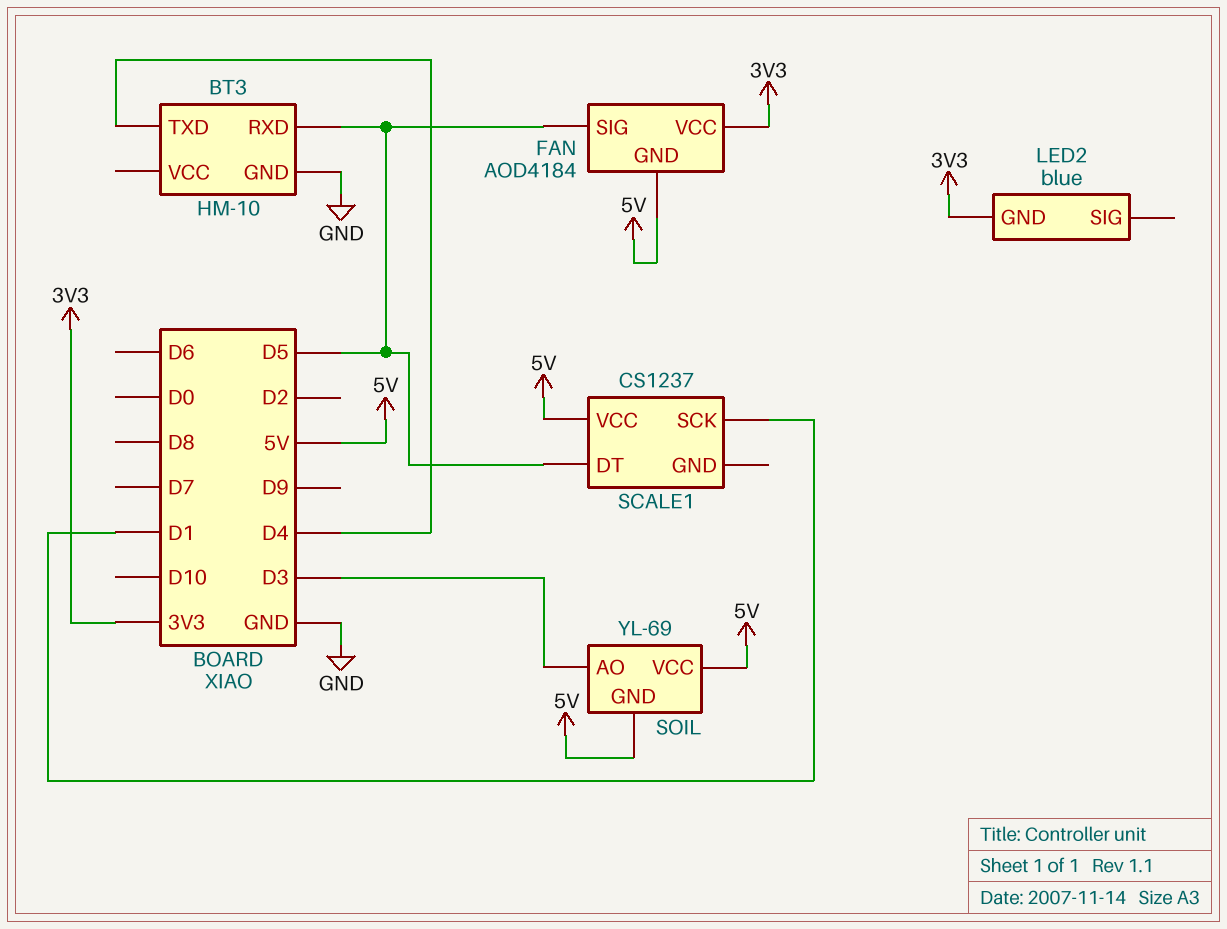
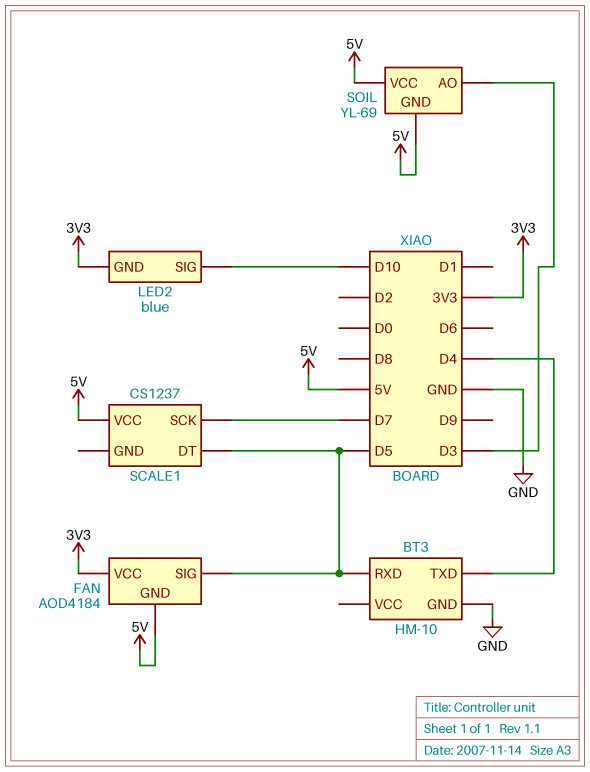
LED2 pin SIG: none -> D10
SCALE1 pin SCK: D1 -> D7

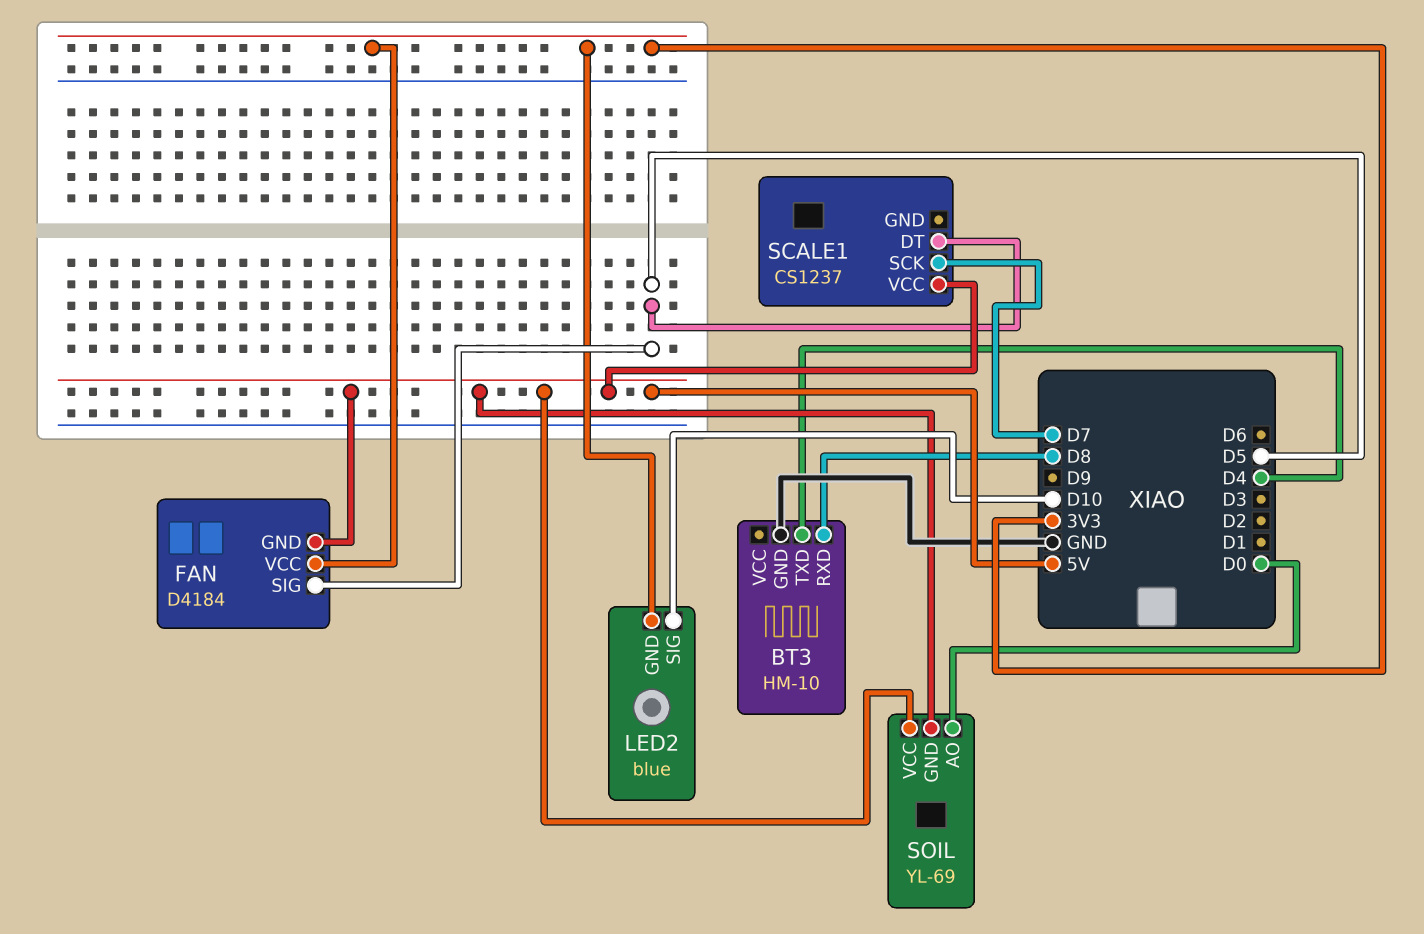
BT3 pin RXD: D5 -> D8
FAN: AOD4184 -> D4184
SOIL pin AO: D3 -> D0

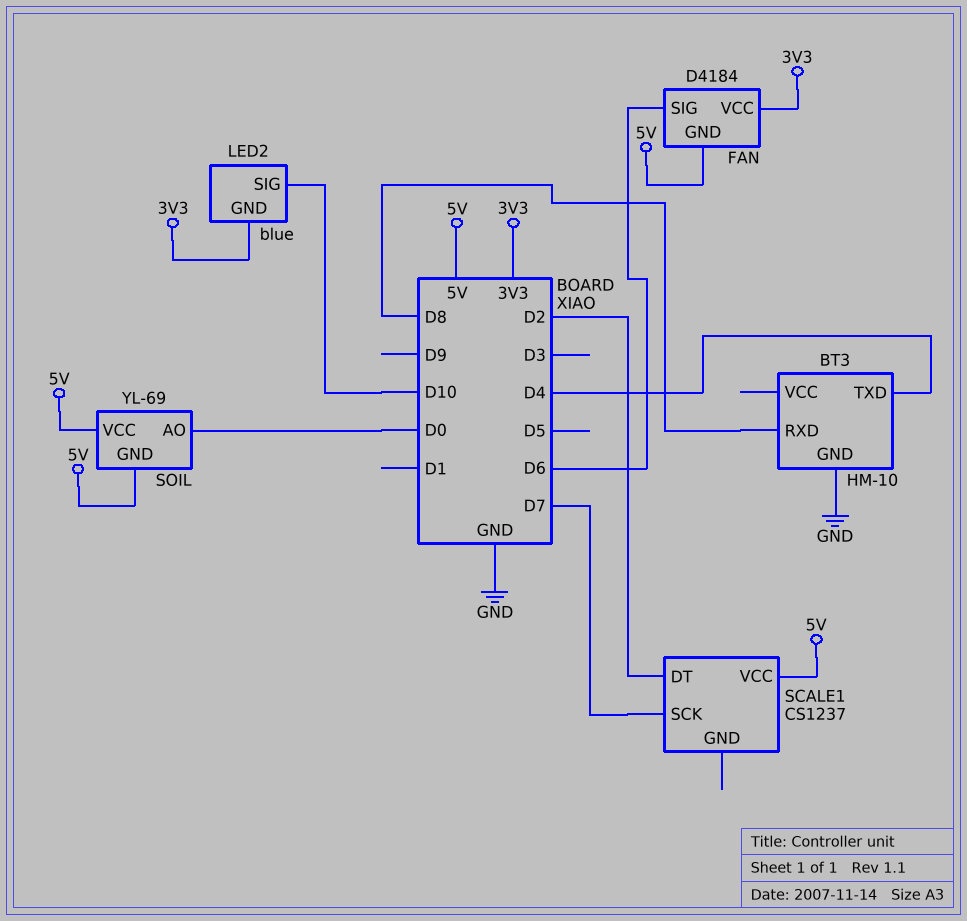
FAN pin SIG: D5 -> D6
SCALE1 pin DT: D5 -> D2

